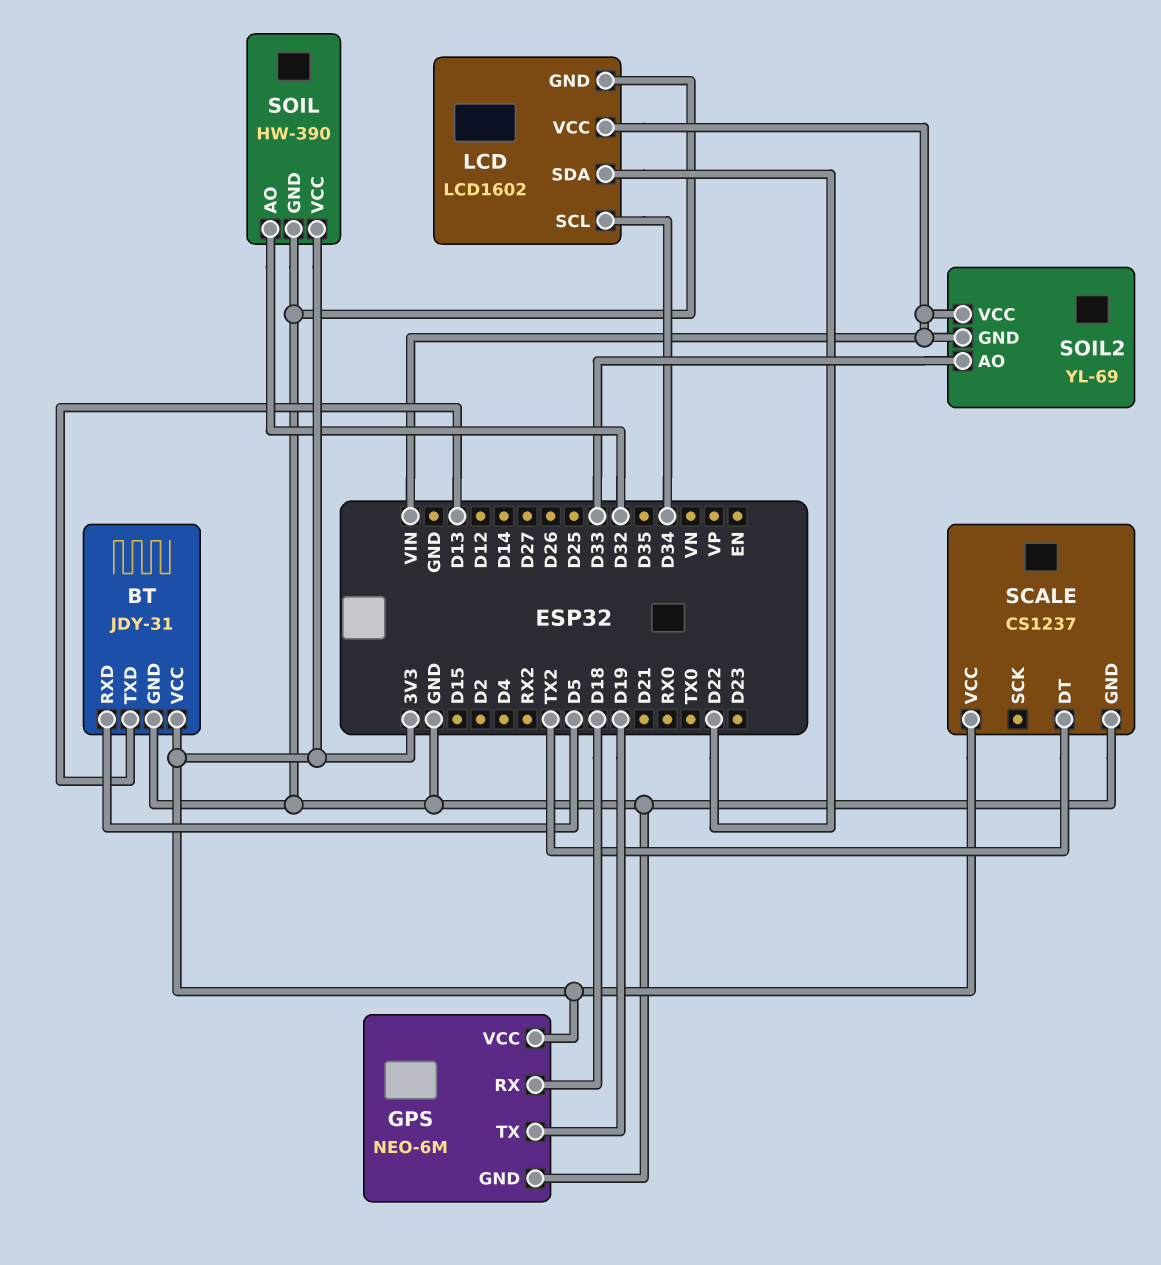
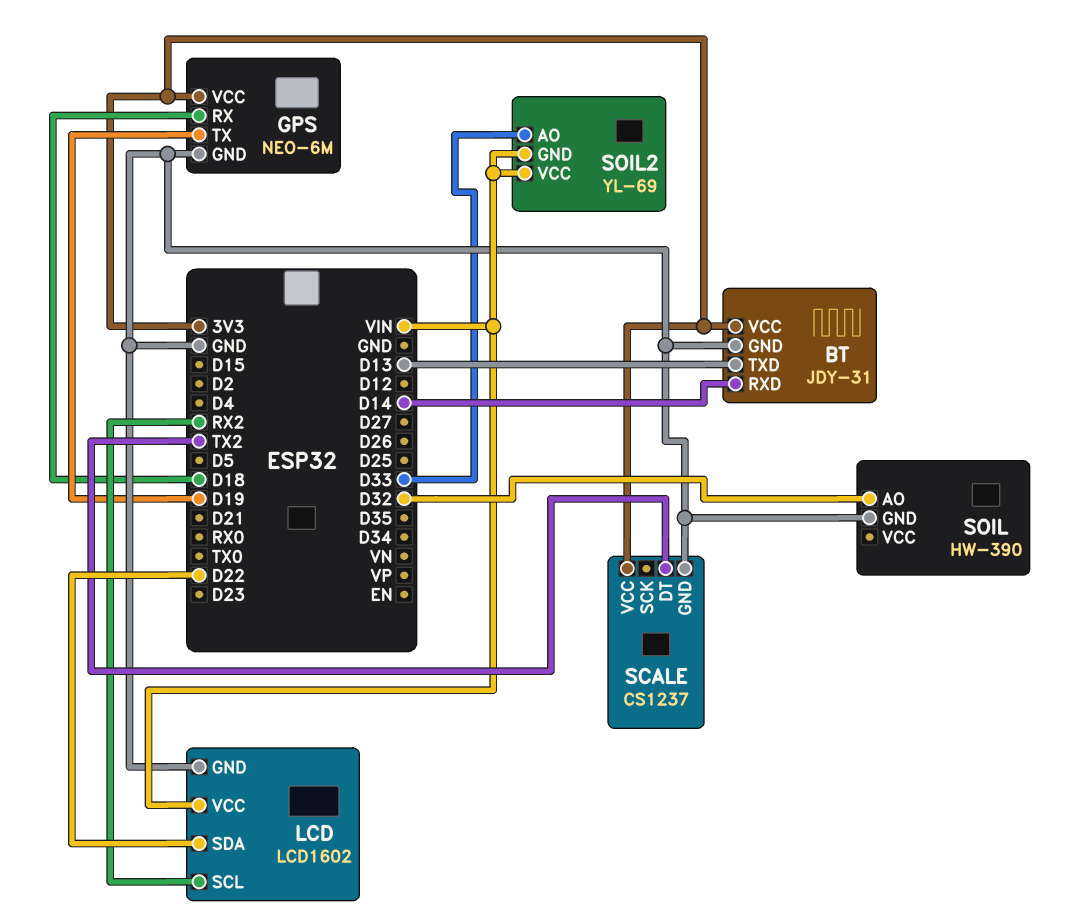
BT pin RXD: D5 -> D14
LCD pin SCL: D34 -> RX2
SOIL pin VCC: 3V3 -> none

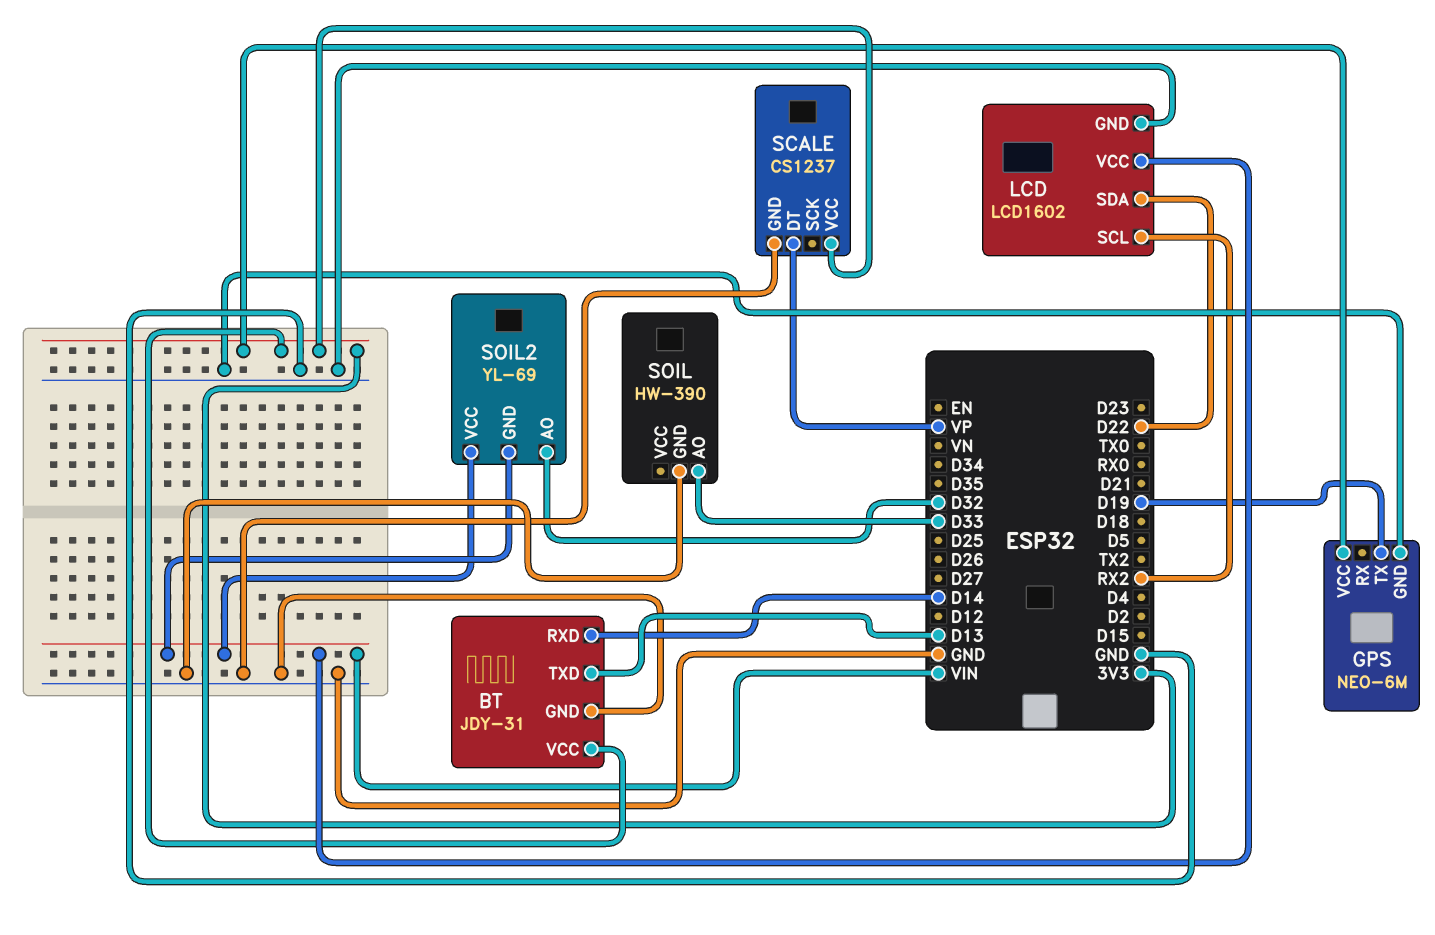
GPS pin RX: D18 -> none
SCALE pin DT: TX2 -> VP
SOIL pin AO: D32 -> D33
SOIL2 pin AO: D33 -> D32

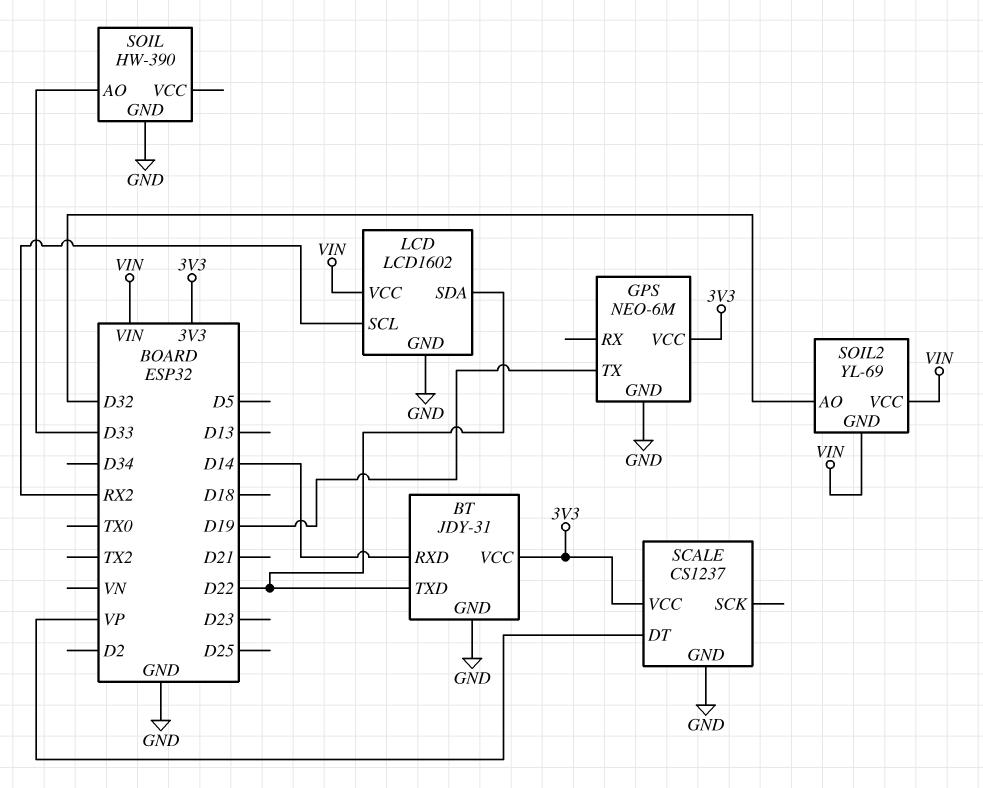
BT pin TXD: D13 -> D22

